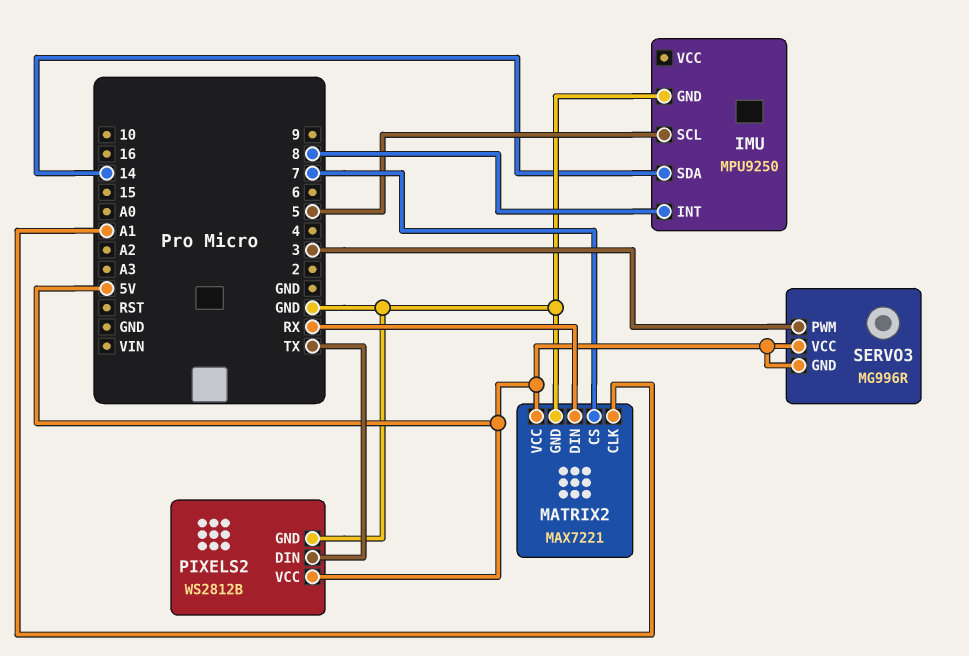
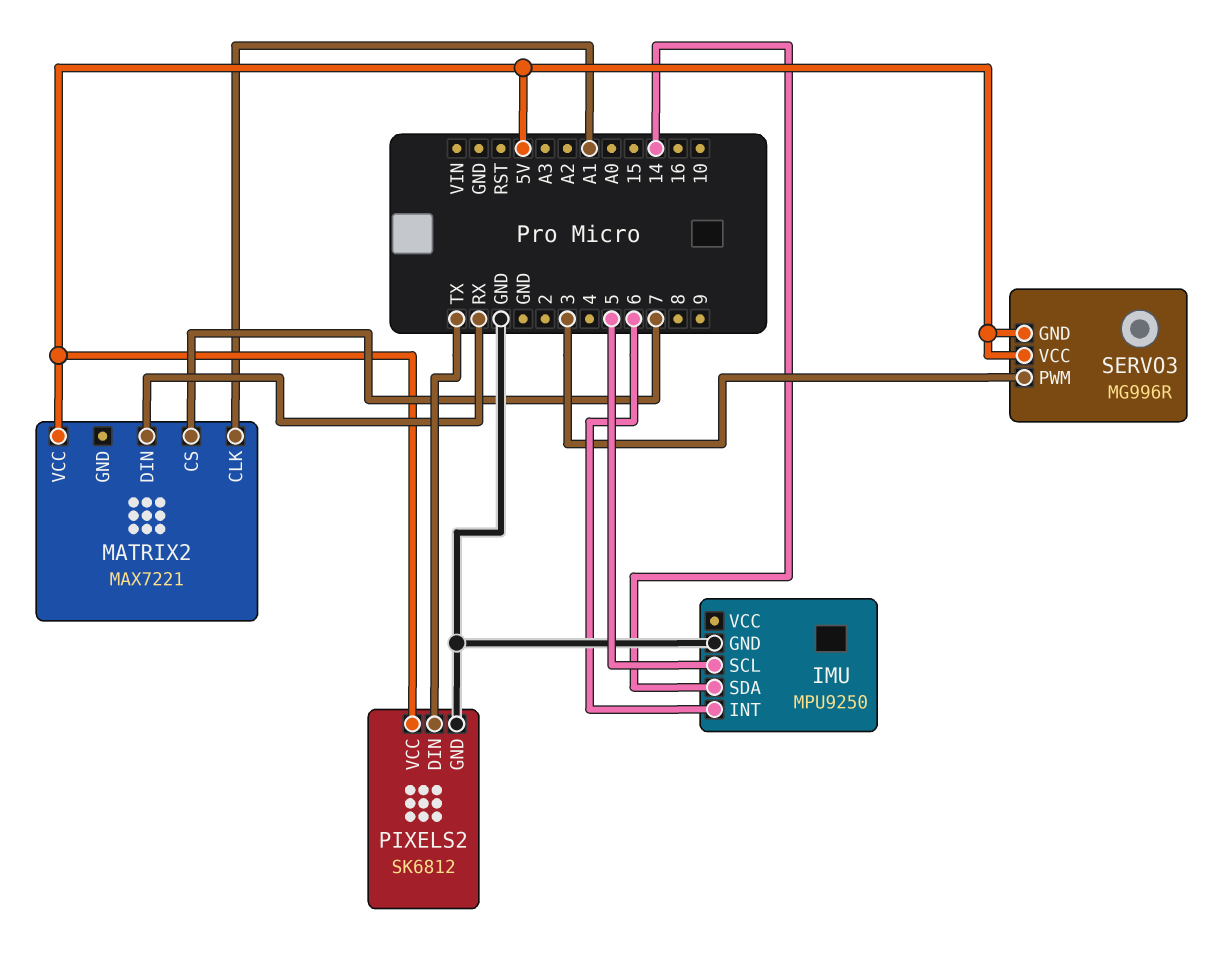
IMU pin INT: 8 -> 6
MATRIX2 pin GND: GND -> none
PIXELS2: WS2812B -> SK6812

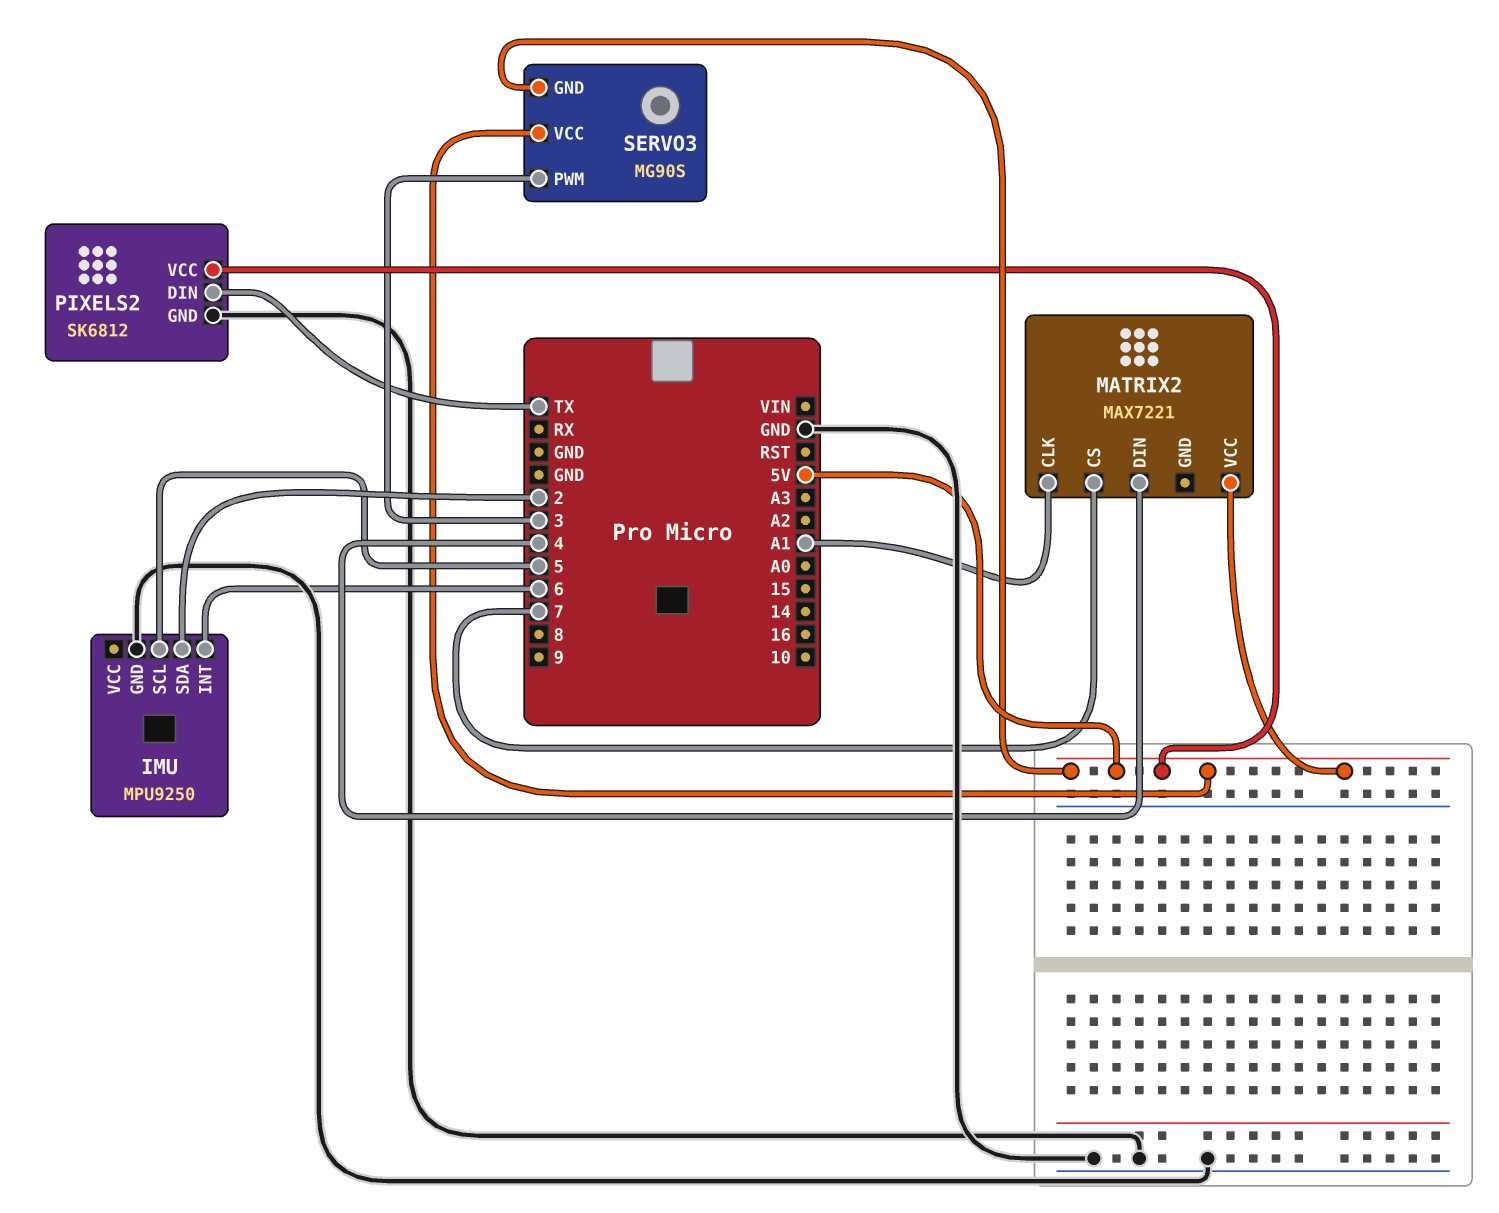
IMU pin SDA: 14 -> 2
MATRIX2 pin DIN: RX -> 4
SERVO3: MG996R -> MG90S

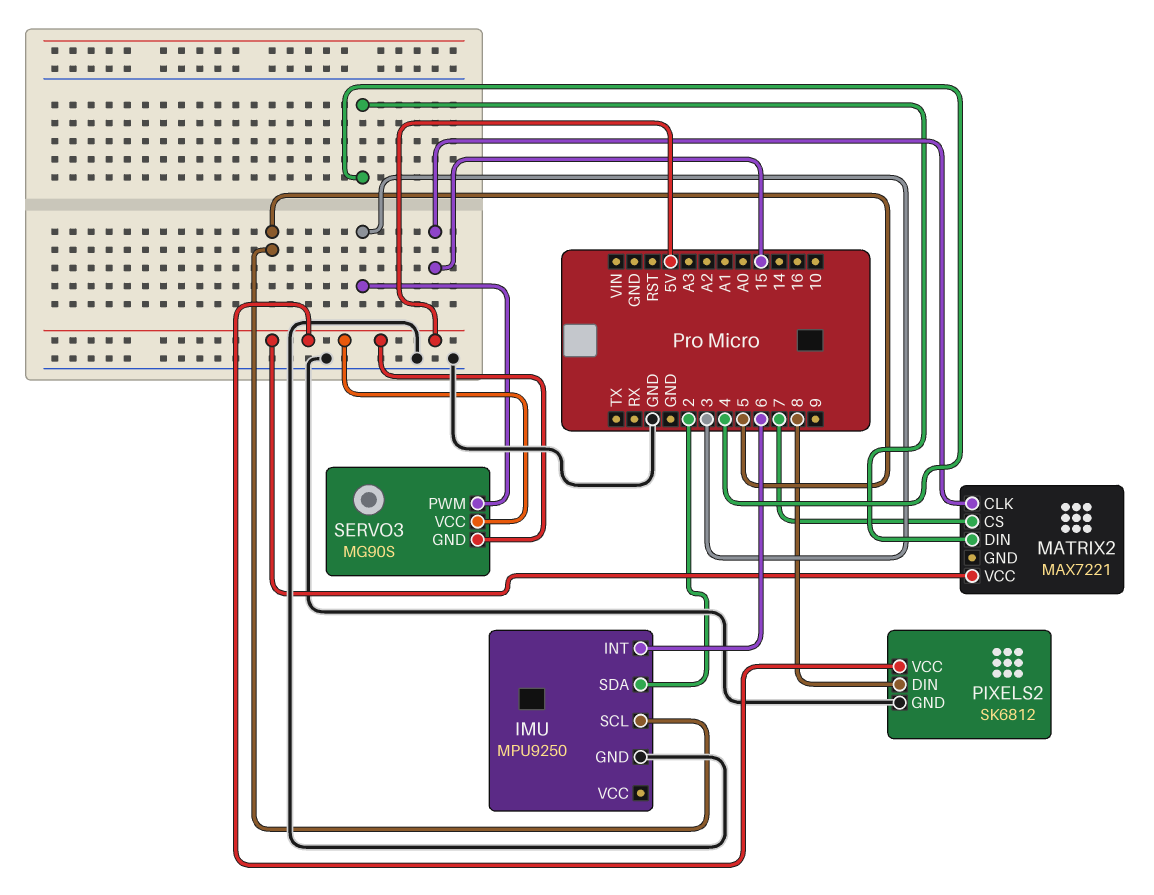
MATRIX2 pin CLK: A1 -> 15
PIXELS2 pin DIN: TX -> 8

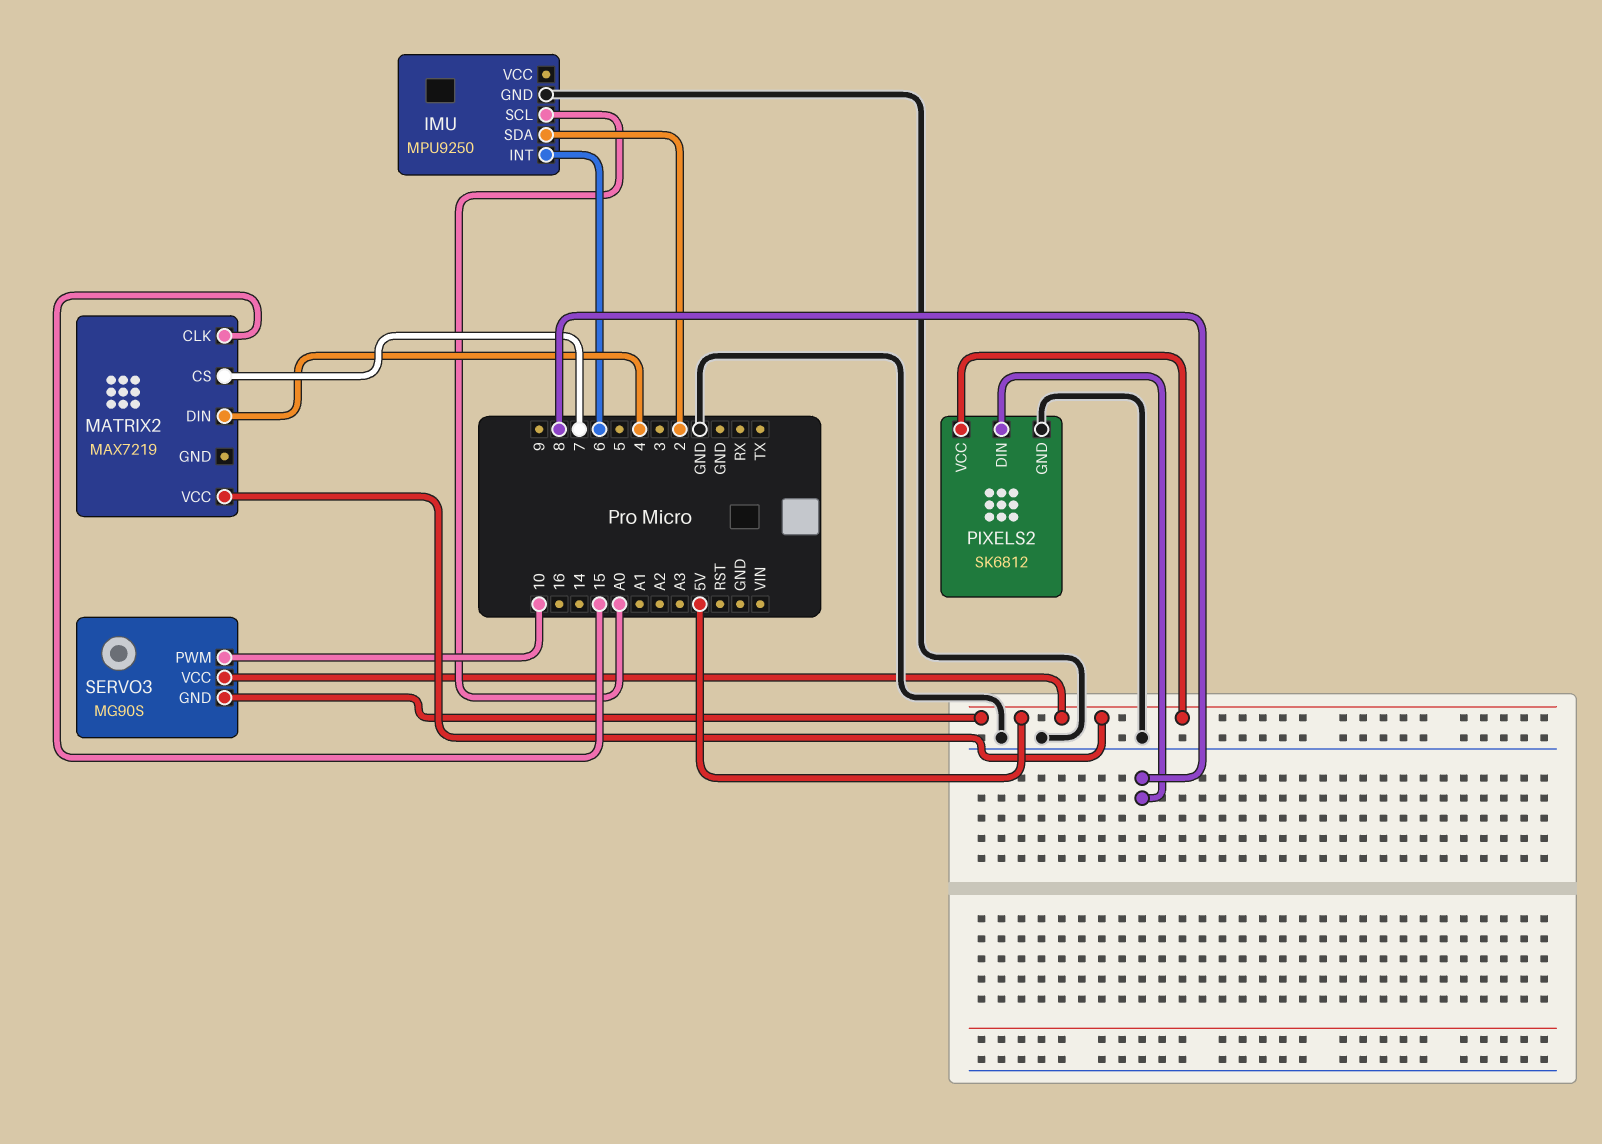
IMU pin SCL: 5 -> A0
MATRIX2: MAX7221 -> MAX7219
SERVO3 pin PWM: 3 -> 10

